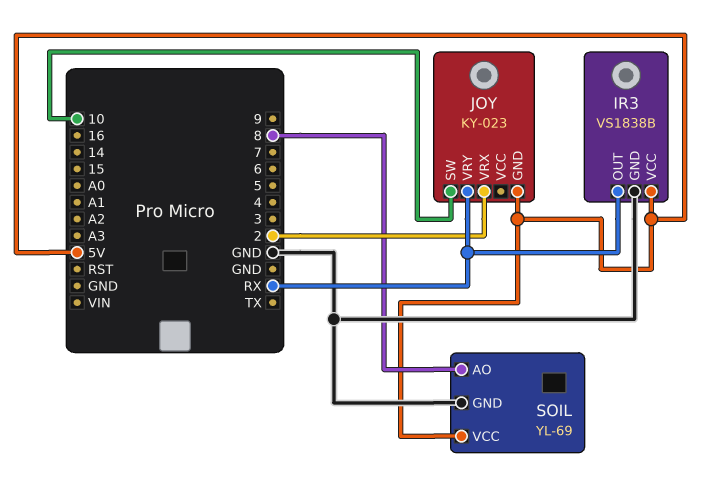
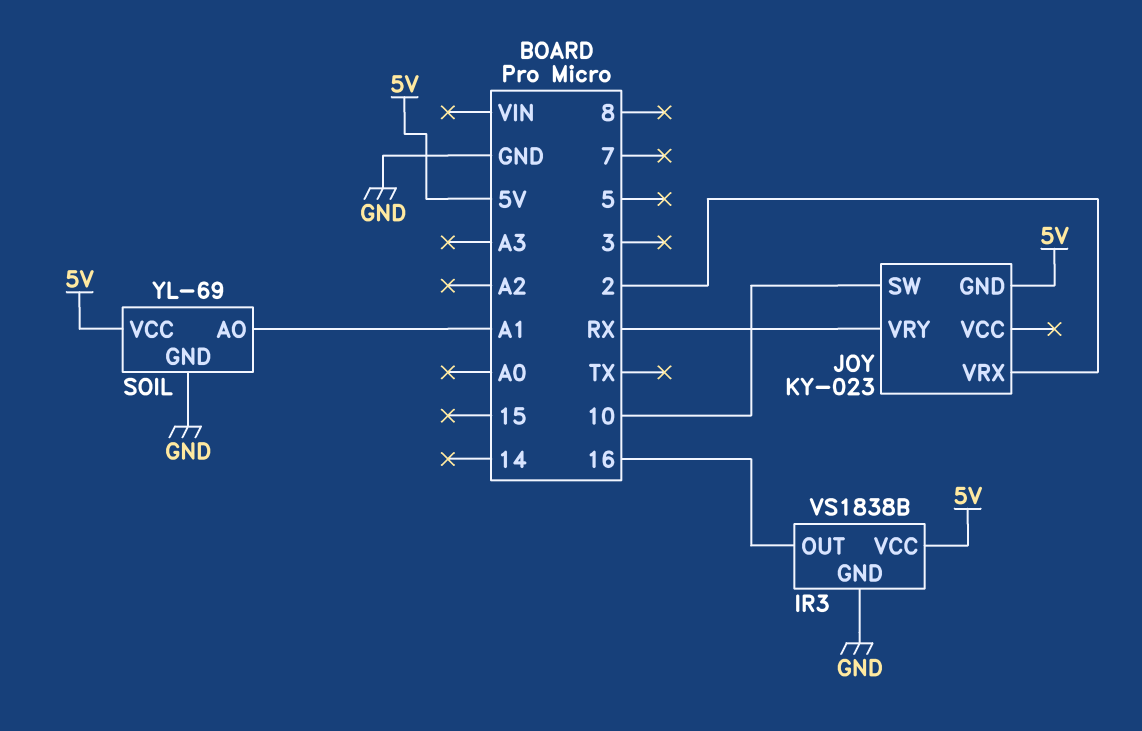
IR3 pin OUT: RX -> 16
SOIL pin AO: 8 -> A1

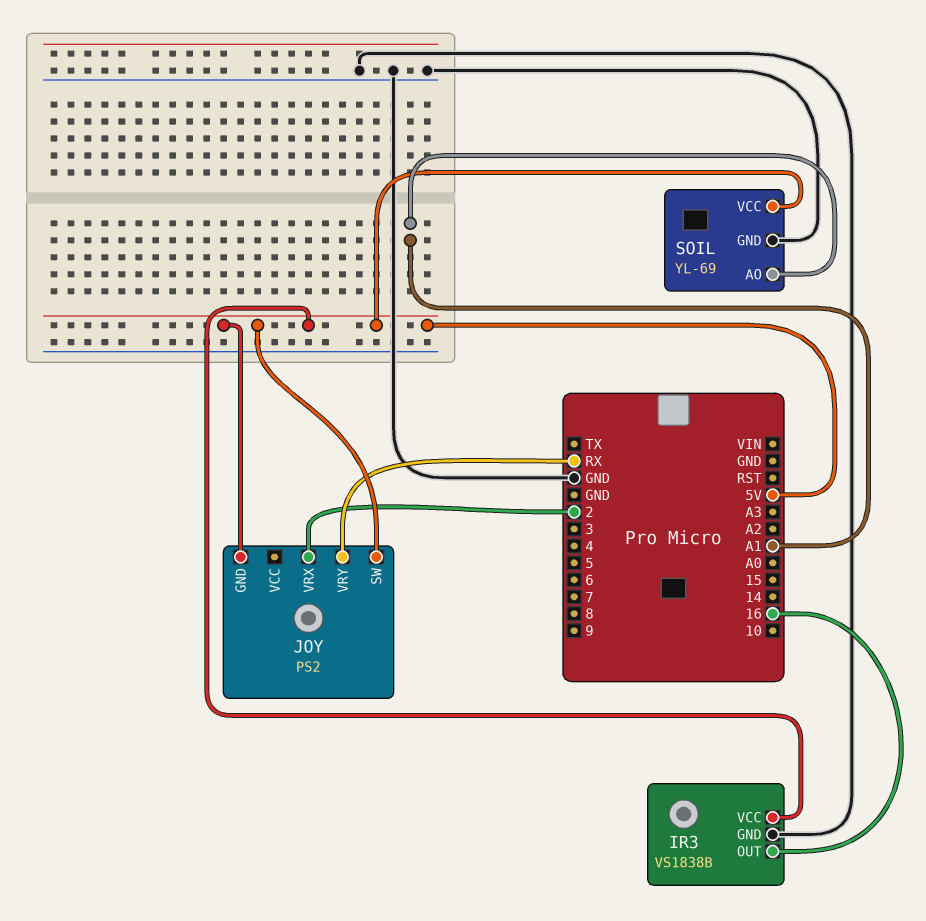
JOY: KY-023 -> PS2
JOY pin SW: 10 -> 5V

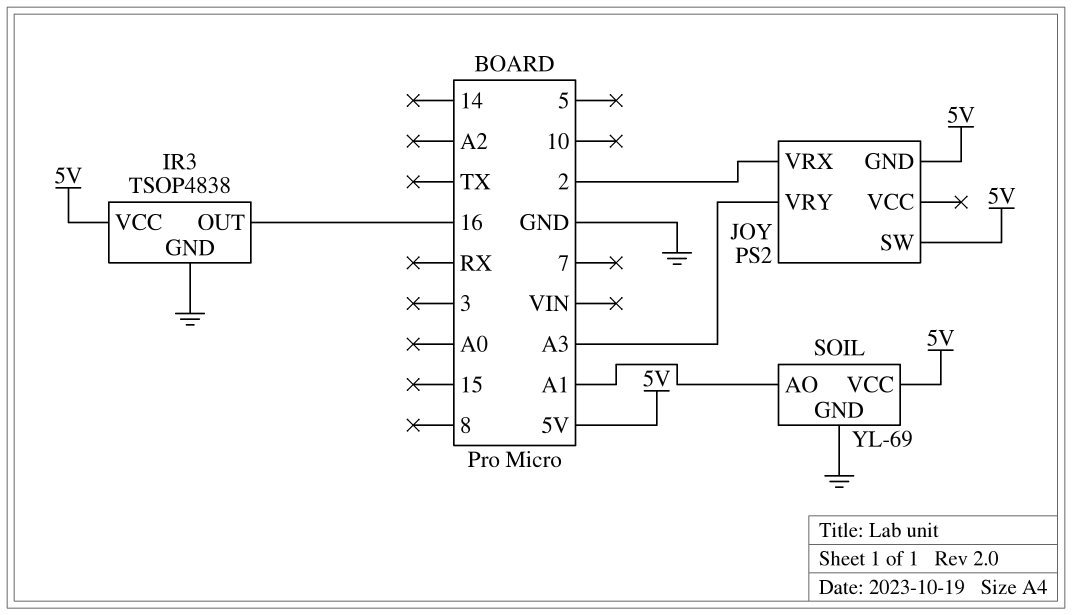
IR3: VS1838B -> TSOP4838
JOY pin VRY: RX -> A3

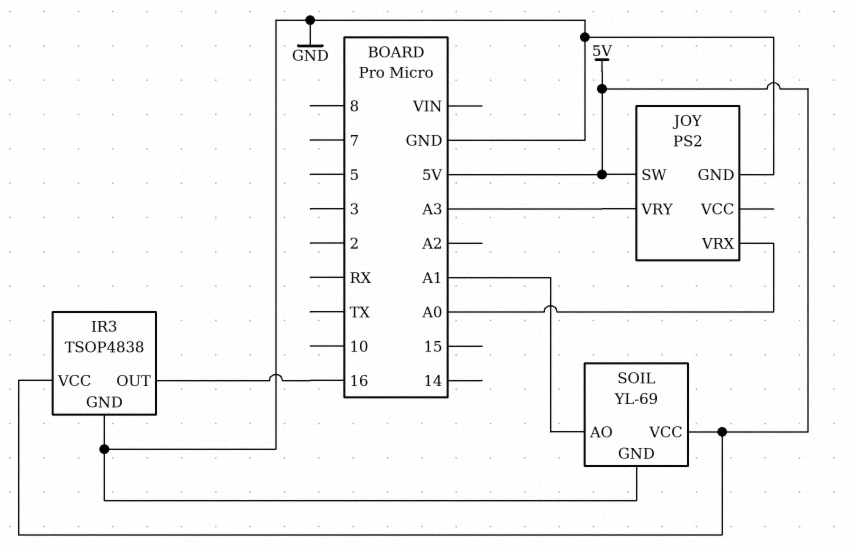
JOY pin GND: 5V -> GND
JOY pin VRX: 2 -> A0

